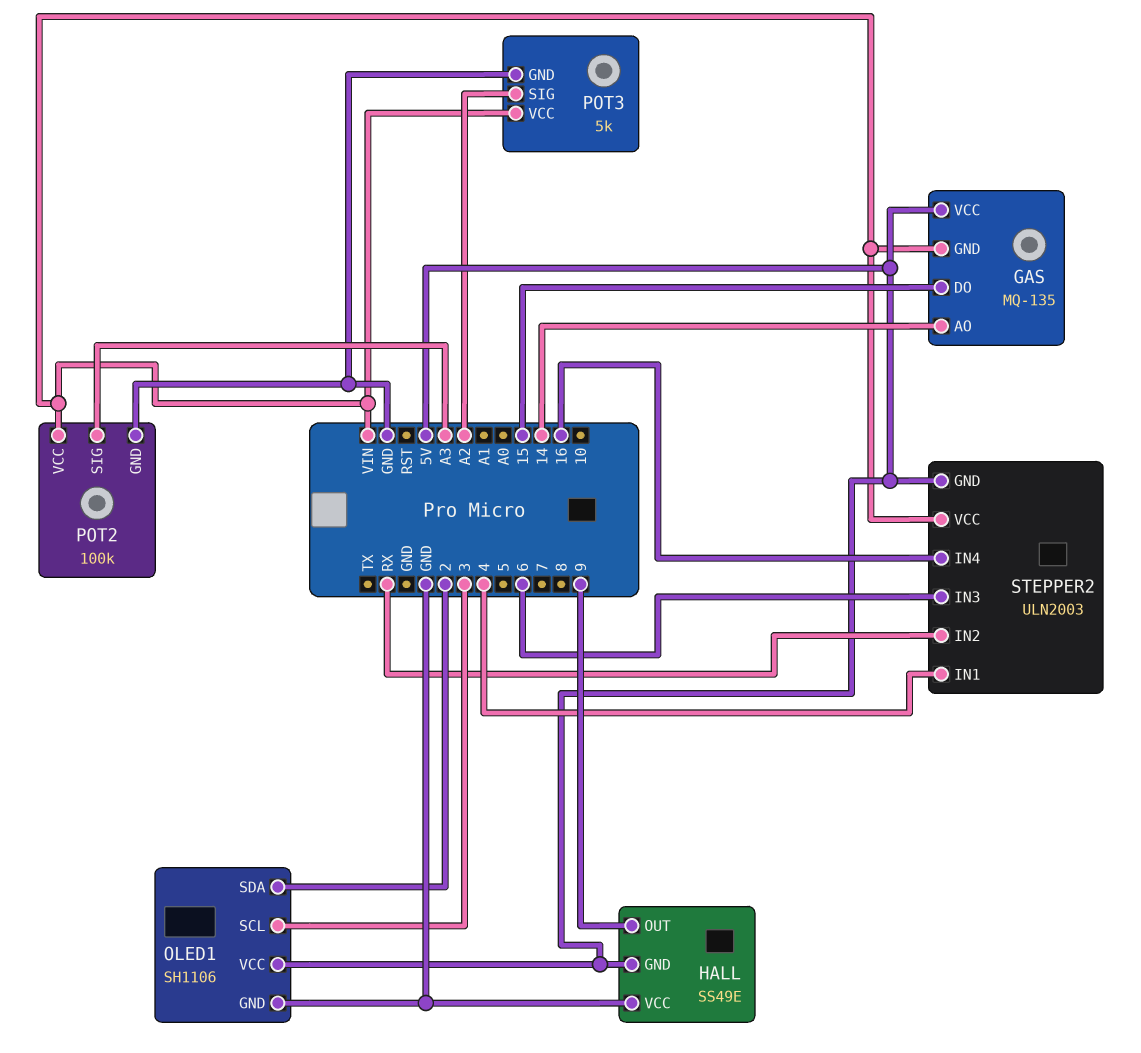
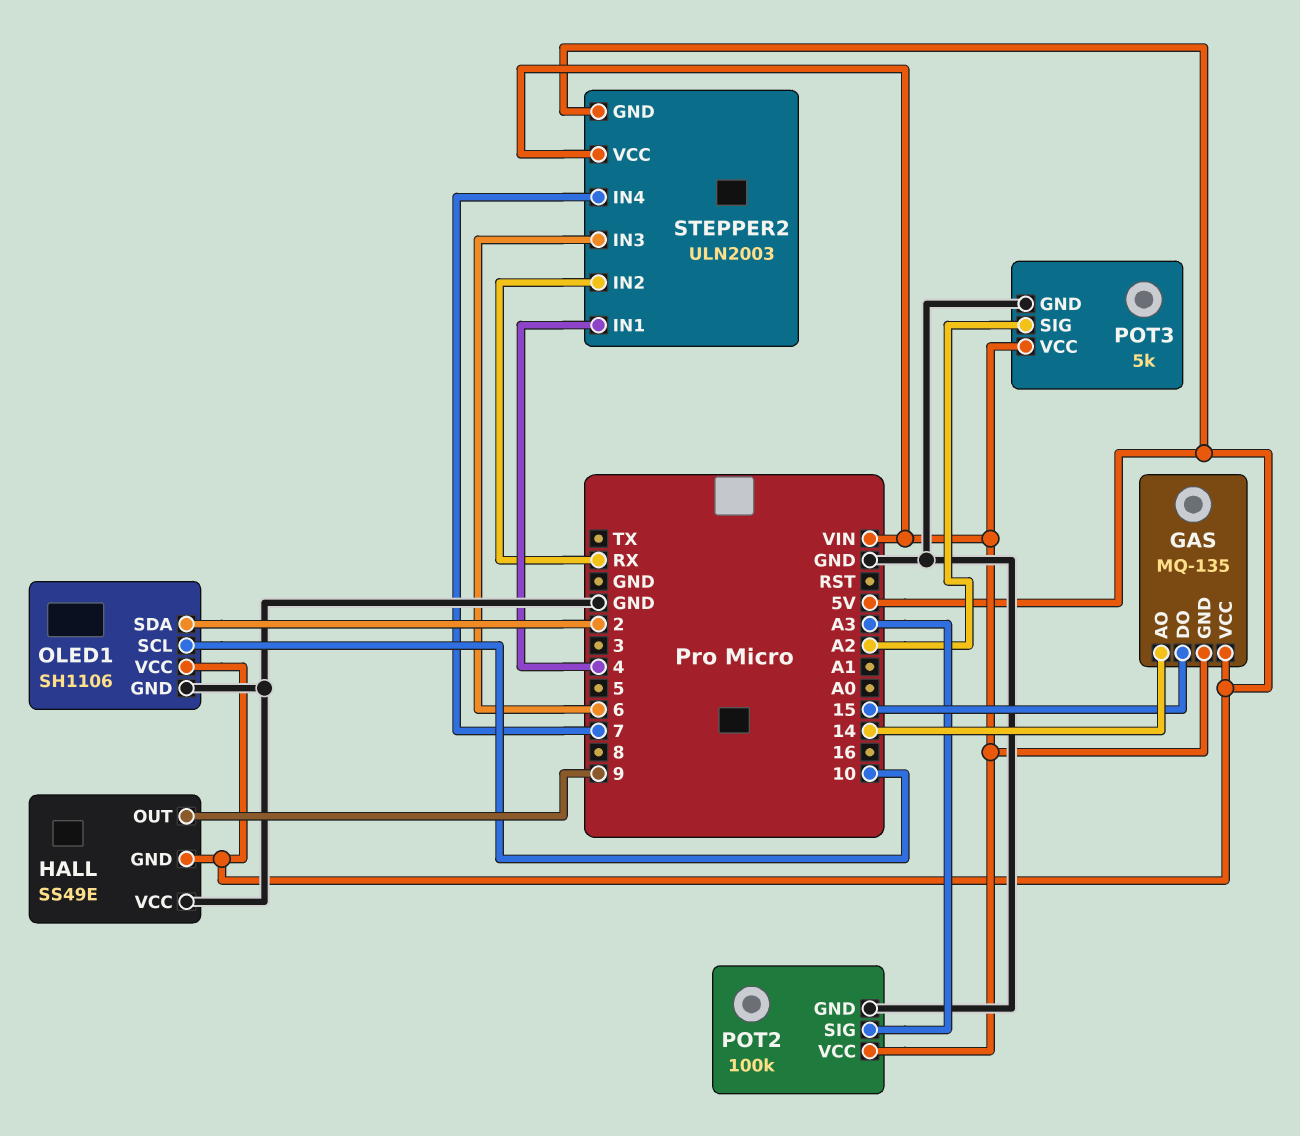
OLED1 pin SCL: 3 -> 10
STEPPER2 pin IN4: 16 -> 7

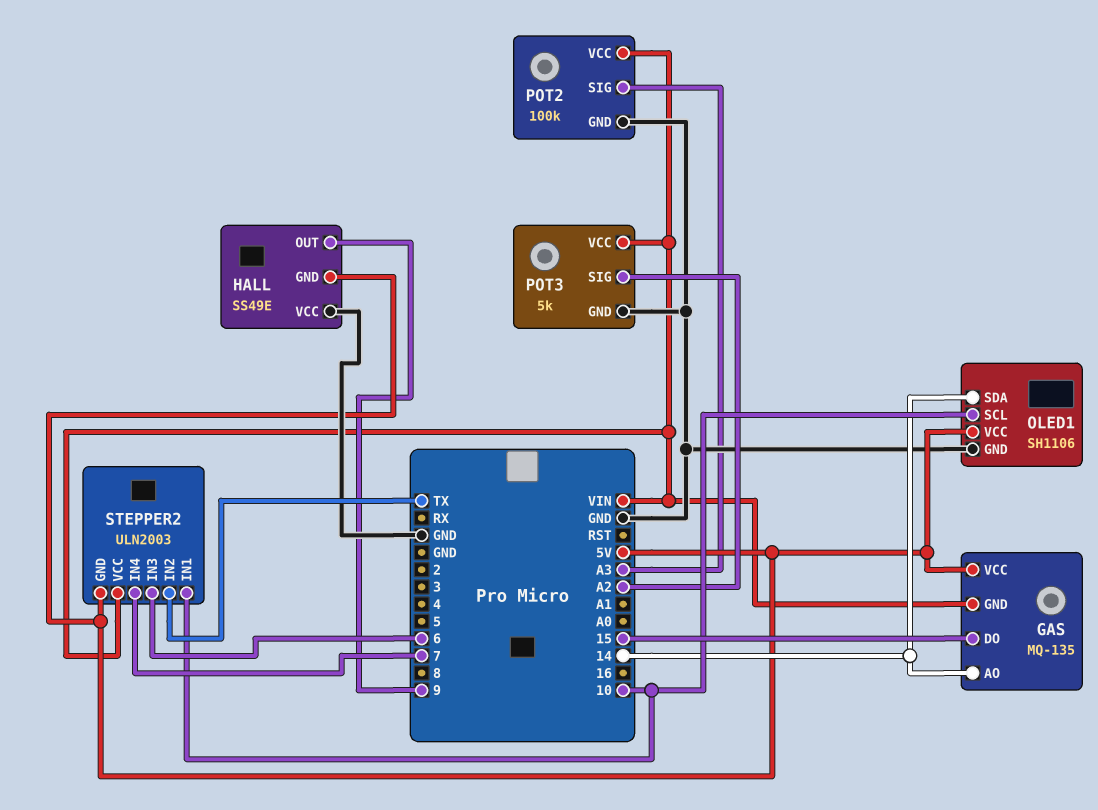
OLED1 pin SDA: 2 -> 14
STEPPER2 pin IN1: 4 -> 10
STEPPER2 pin IN2: RX -> TX

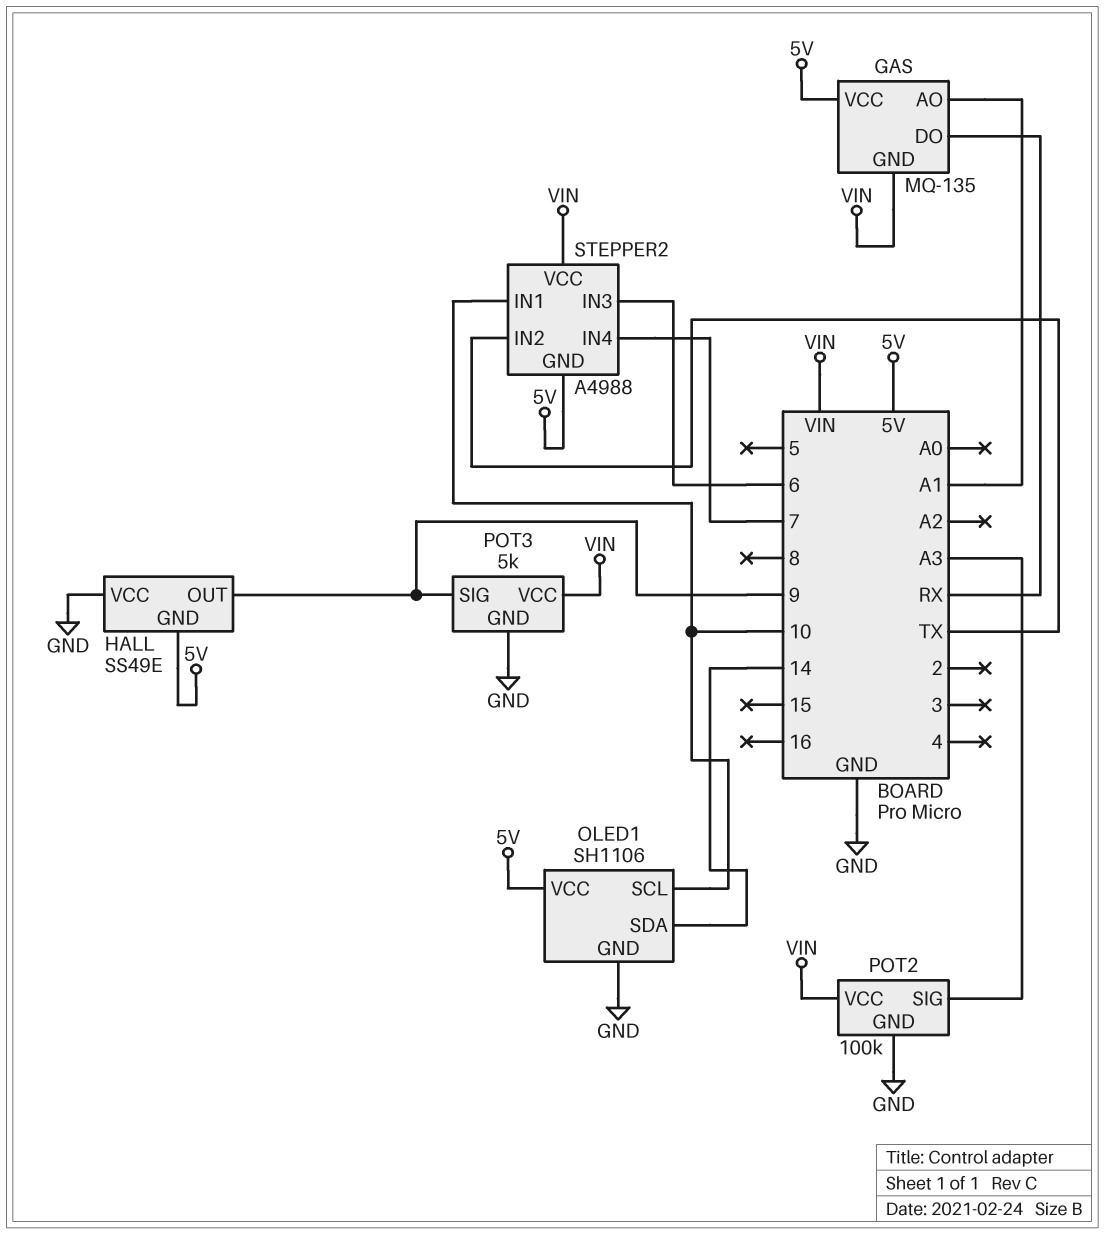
GAS pin AO: 14 -> A1
GAS pin DO: 15 -> RX
POT3 pin SIG: A2 -> 9
STEPPER2: ULN2003 -> A4988

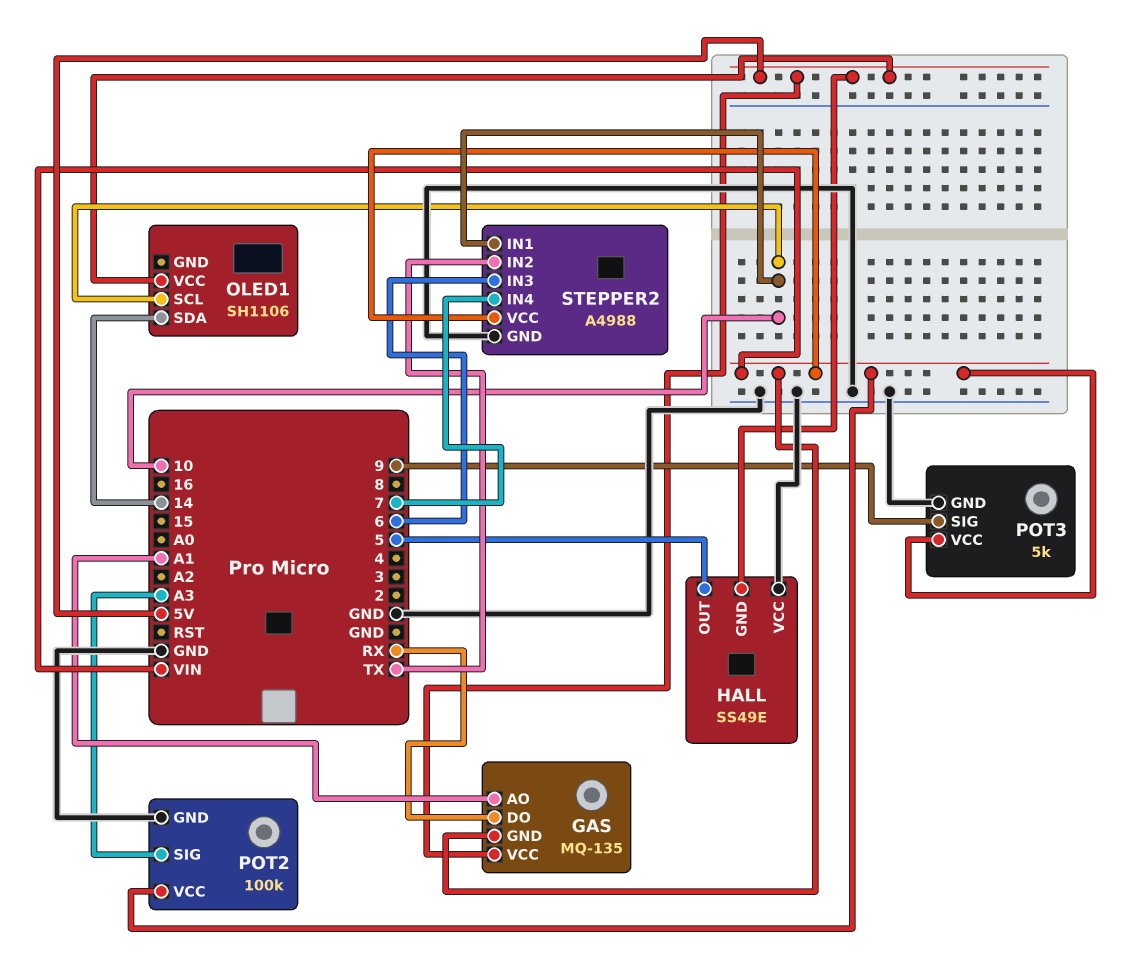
HALL pin OUT: 9 -> 5
OLED1 pin GND: GND -> none
STEPPER2 pin GND: 5V -> GND

